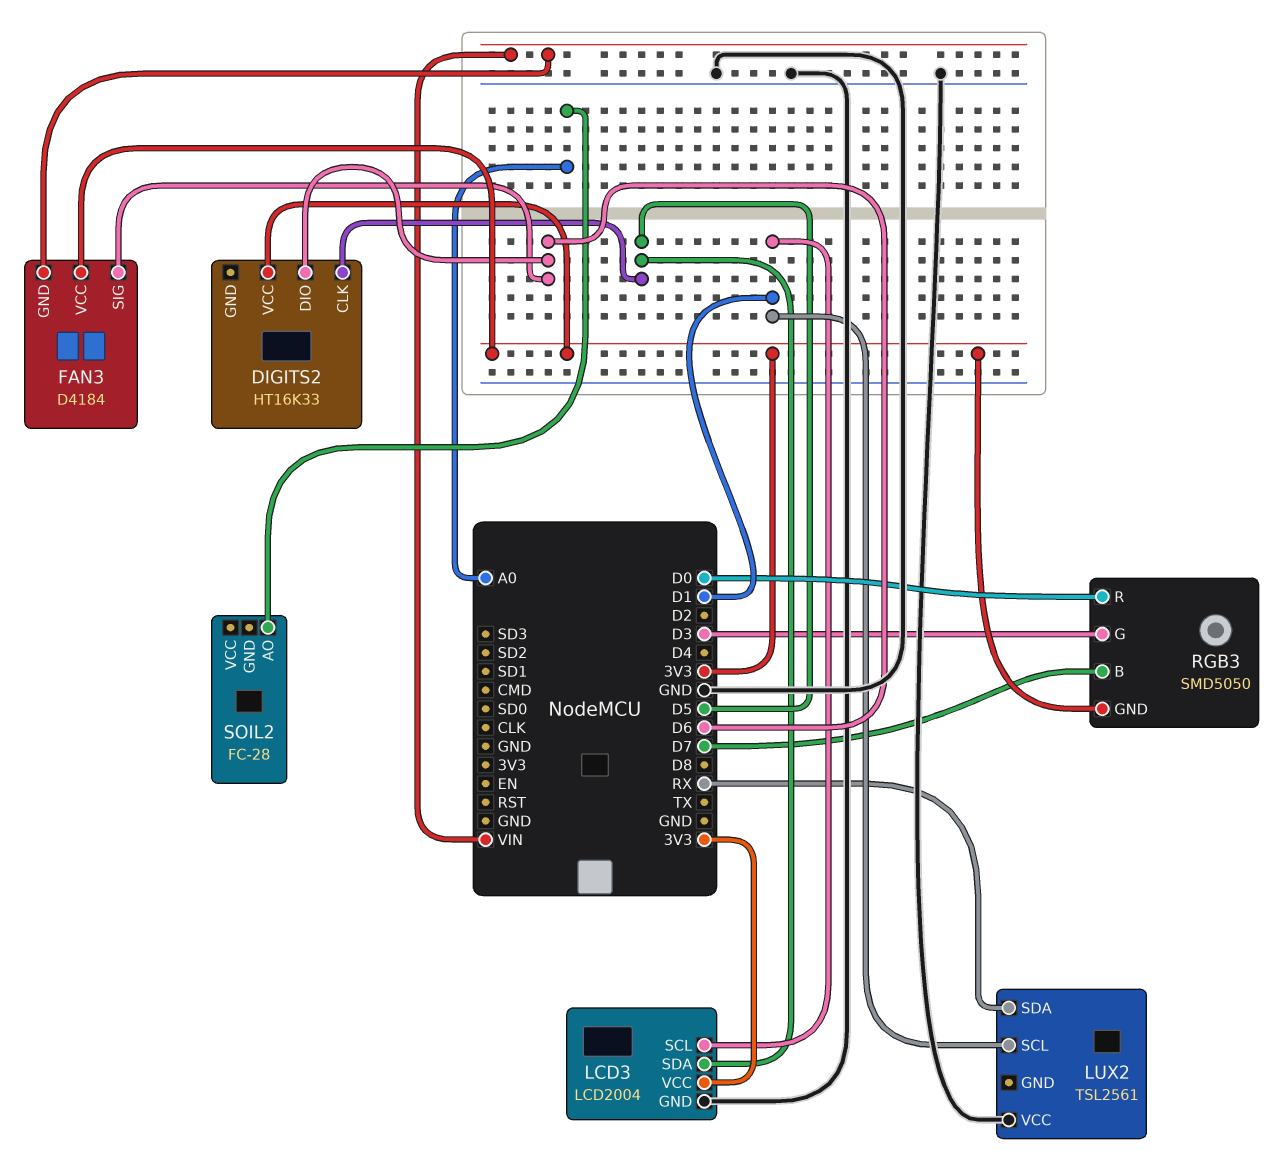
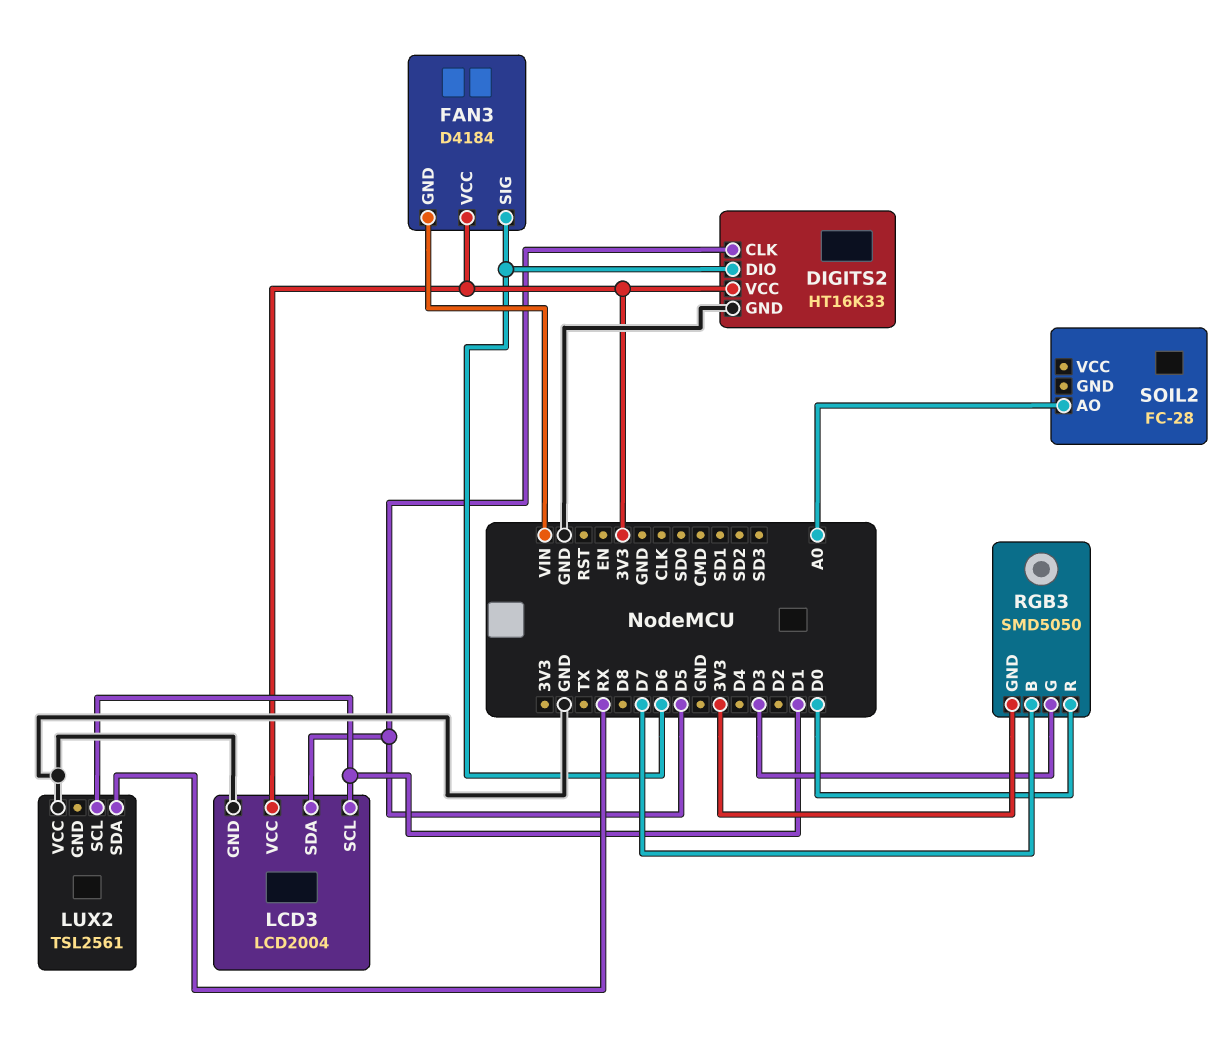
DIGITS2 pin GND: none -> GND

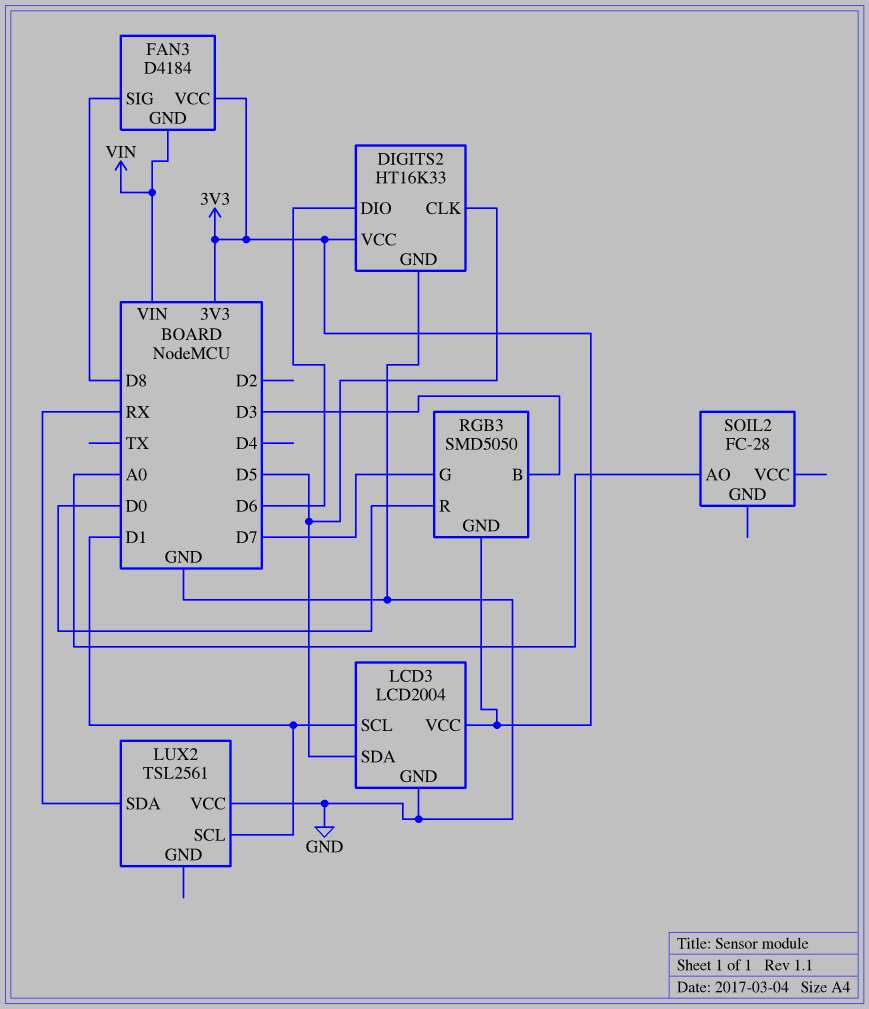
FAN3 pin SIG: D6 -> D8
RGB3 pin B: D7 -> D3
RGB3 pin G: D3 -> D7

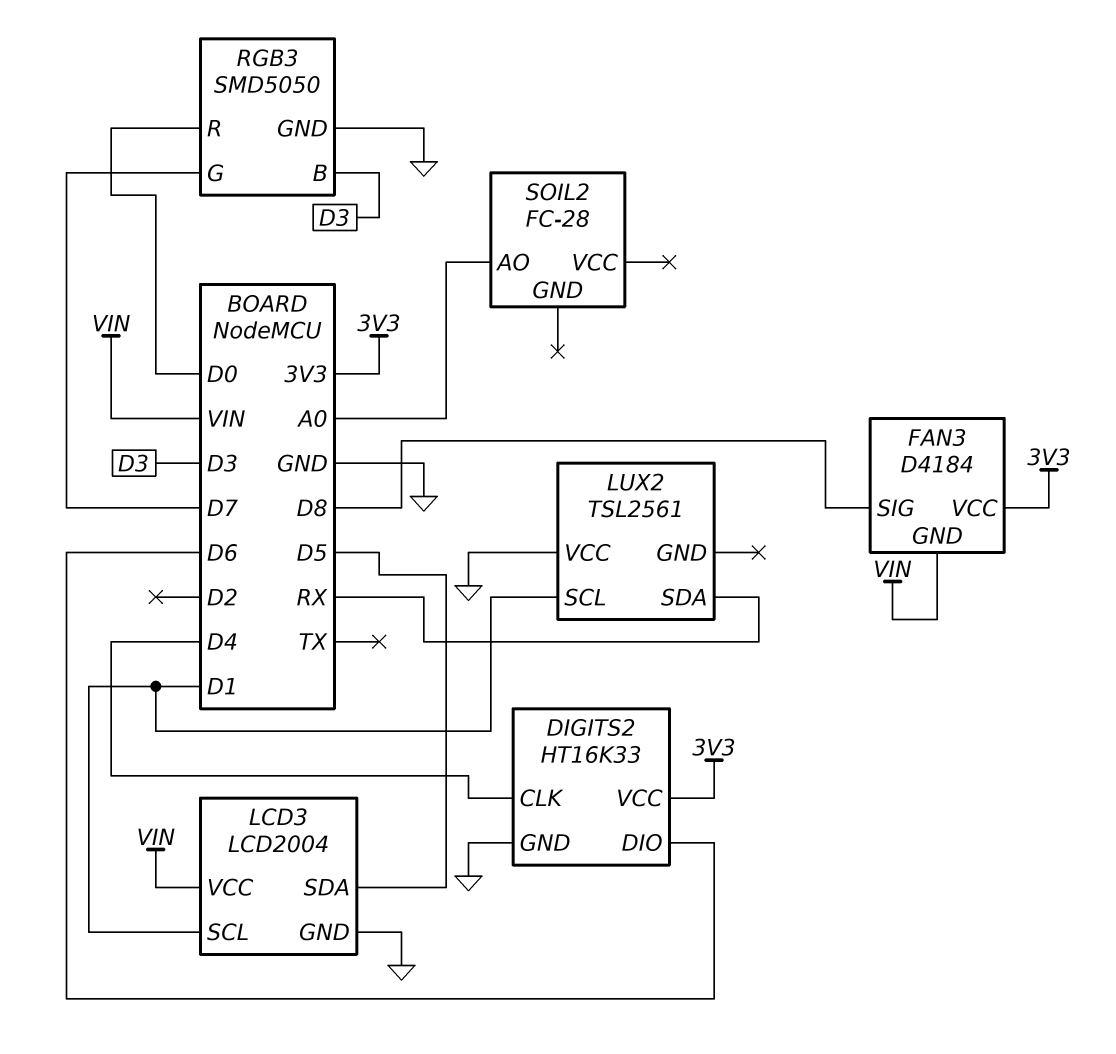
DIGITS2 pin CLK: D5 -> D4
LCD3 pin VCC: 3V3 -> VIN
RGB3 pin GND: 3V3 -> GND

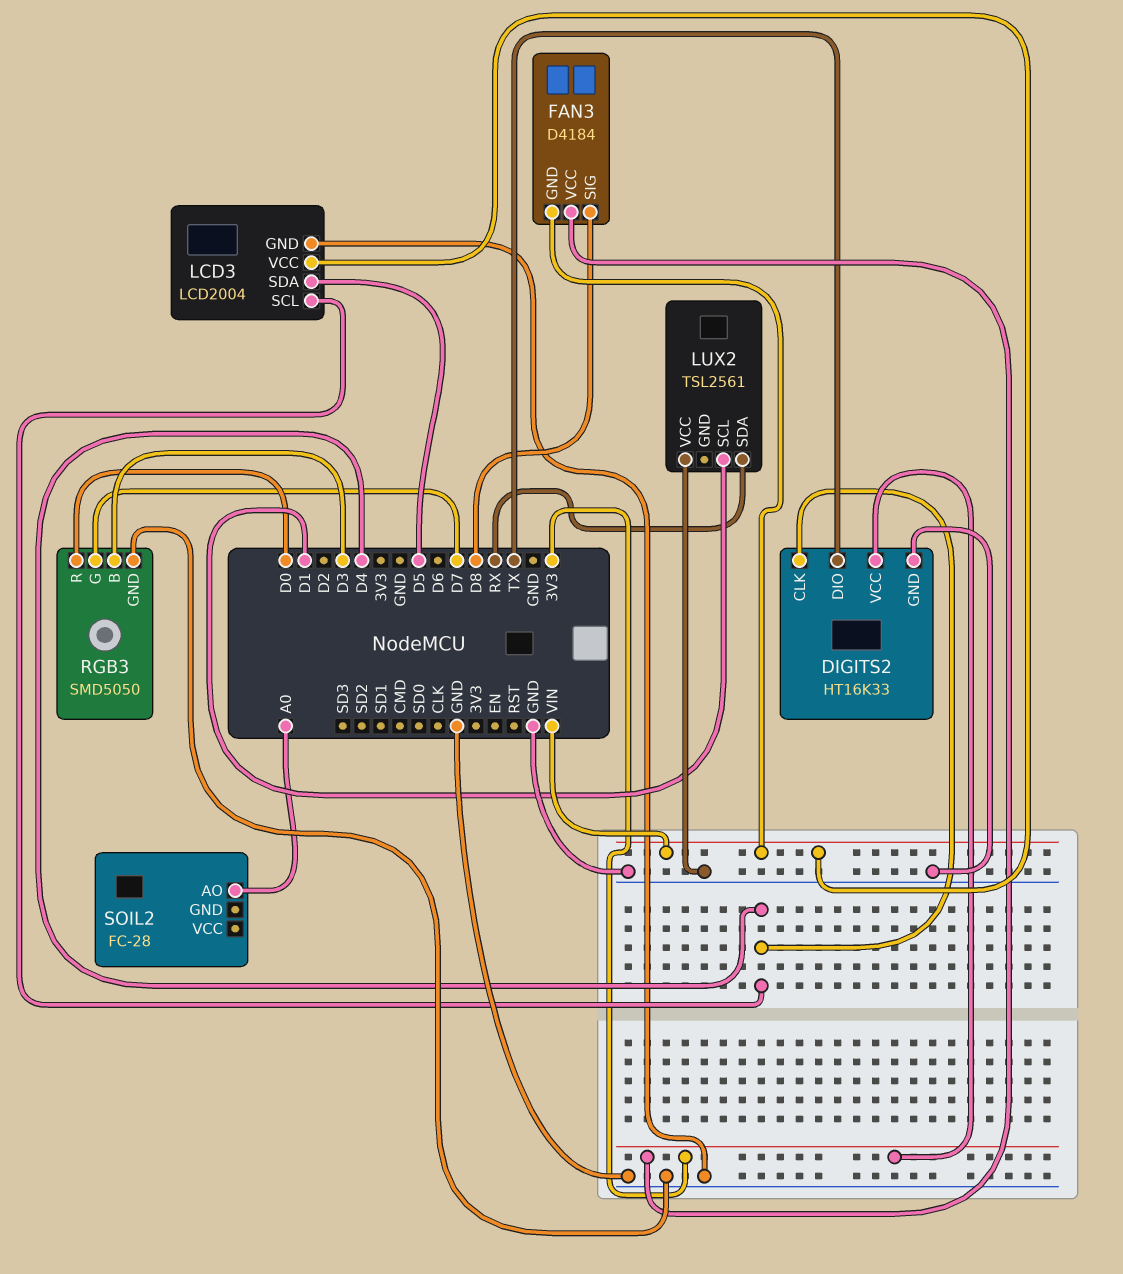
DIGITS2 pin DIO: D6 -> TX
LCD3 pin SCL: D1 -> D4

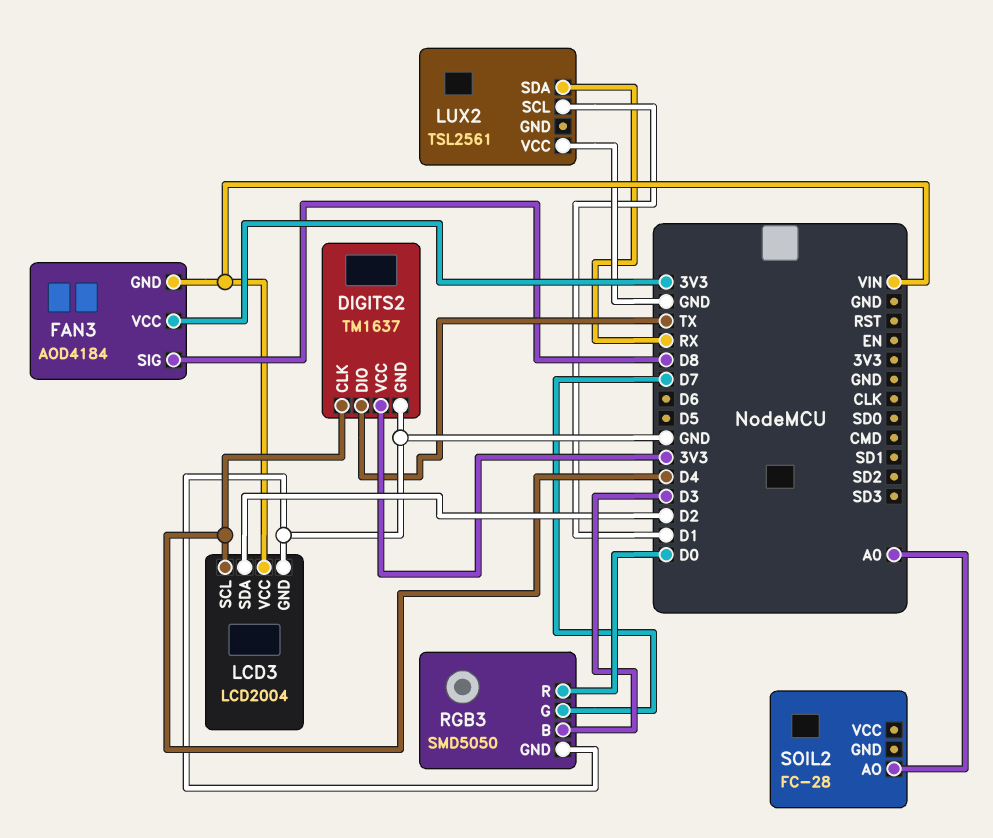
DIGITS2: HT16K33 -> TM1637
FAN3: D4184 -> AOD4184
LCD3 pin SDA: D5 -> D2

